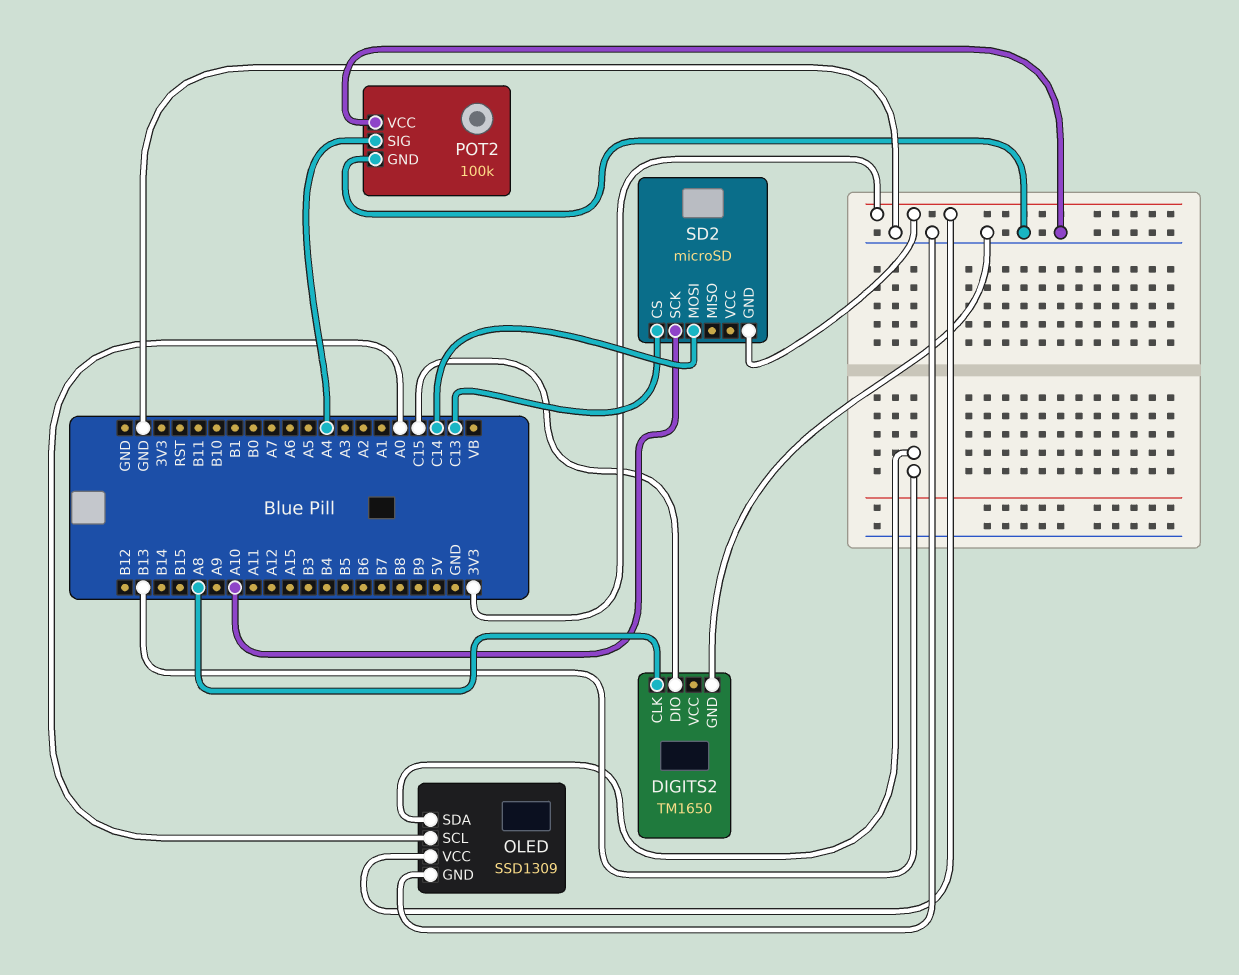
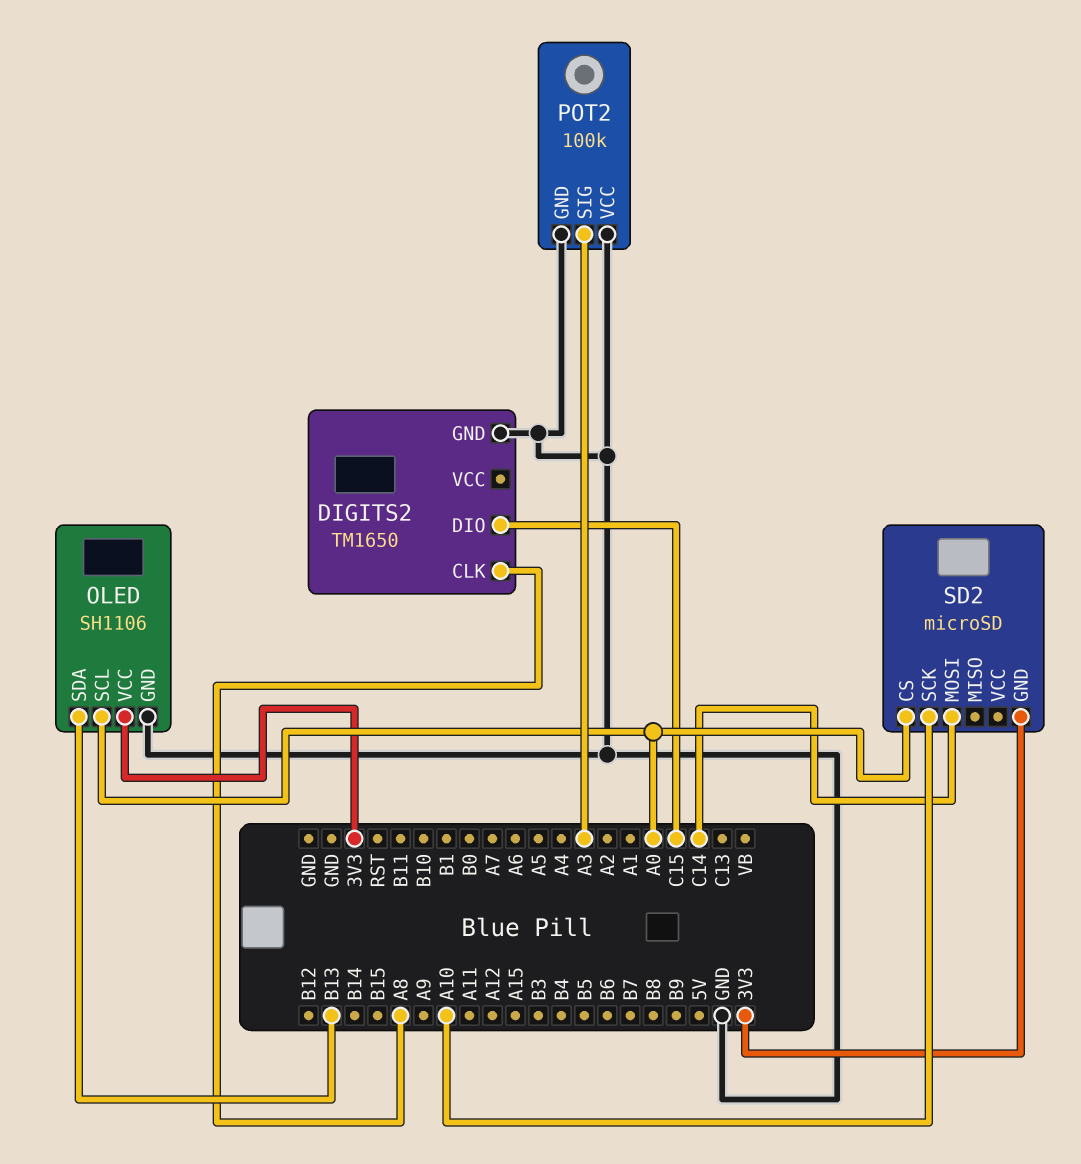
OLED: SSD1309 -> SH1106
POT2 pin SIG: A4 -> A3
SD2 pin CS: C13 -> A0

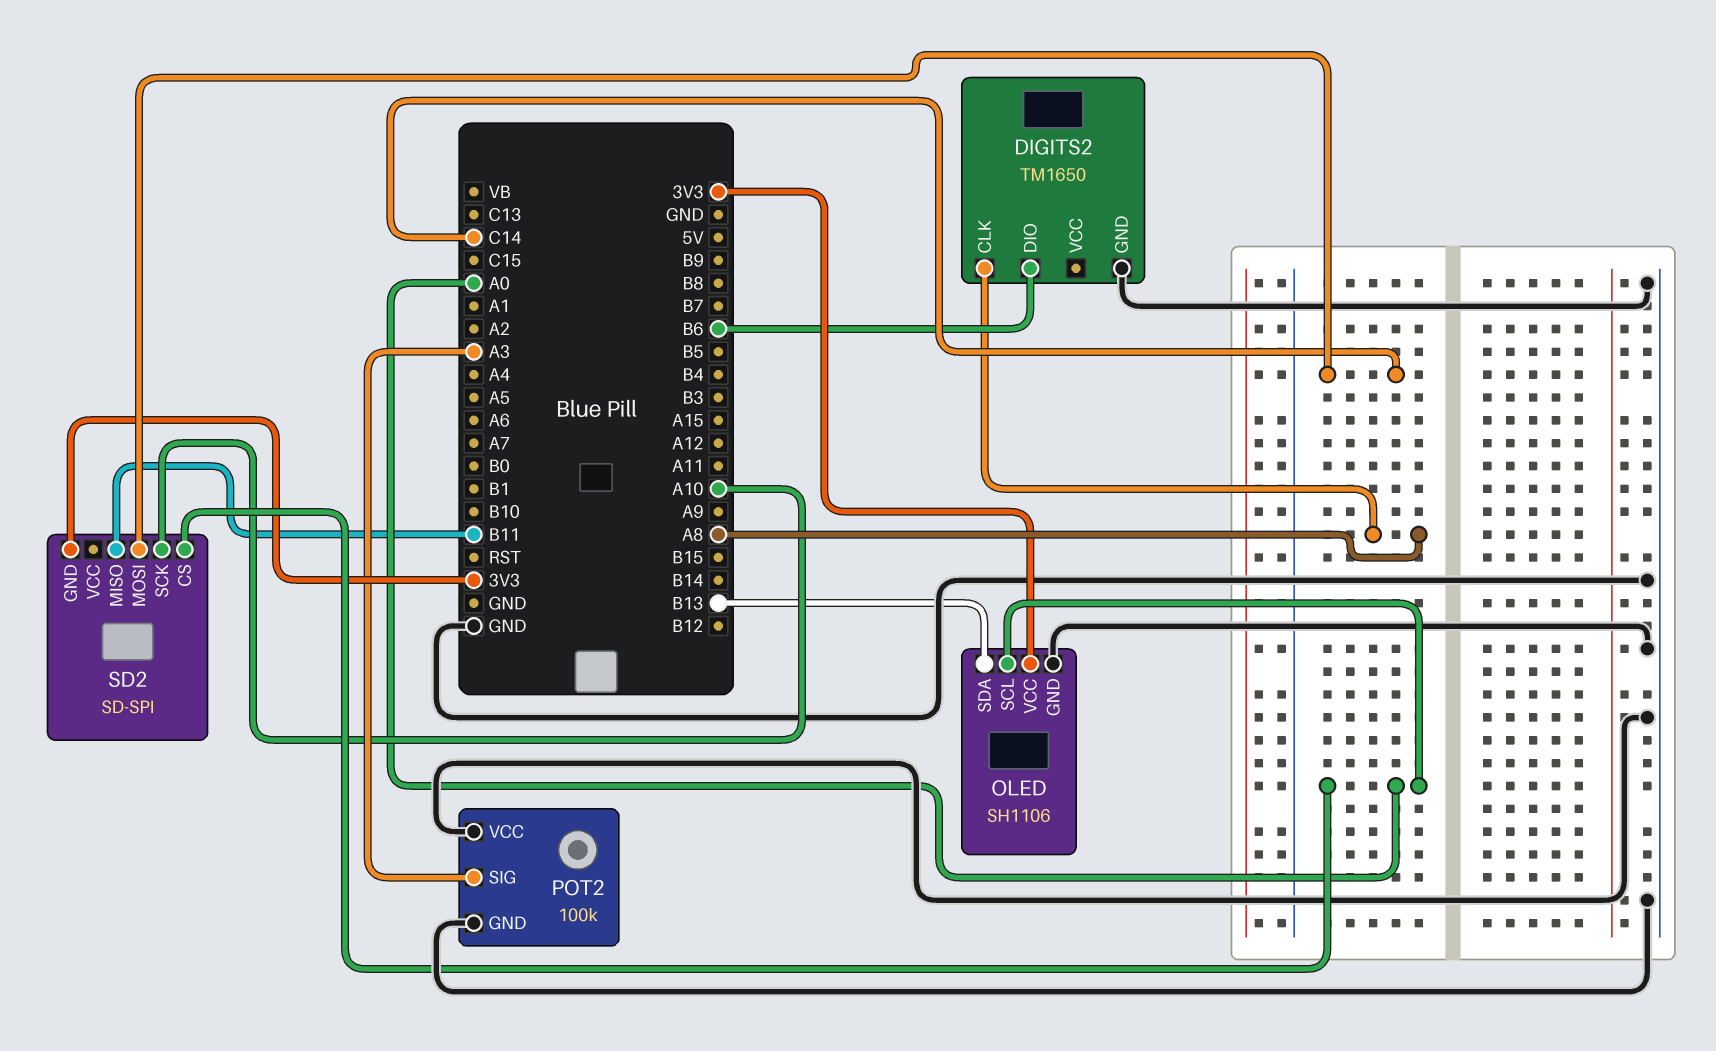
DIGITS2 pin DIO: C15 -> B6
SD2: microSD -> SD-SPI
SD2 pin MISO: none -> B11

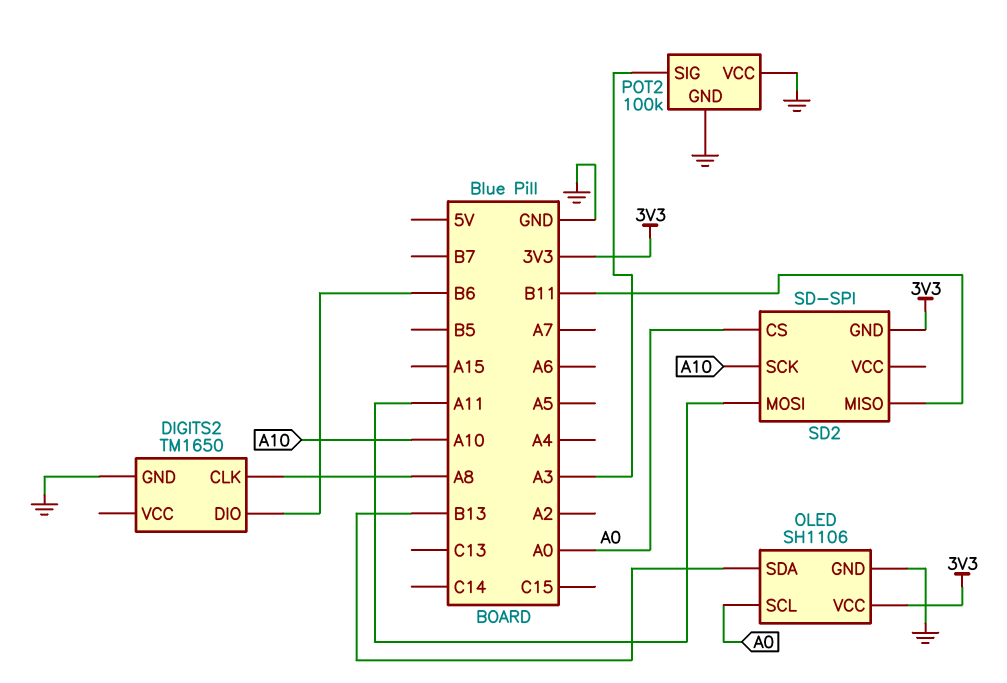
SD2 pin MOSI: C14 -> A11

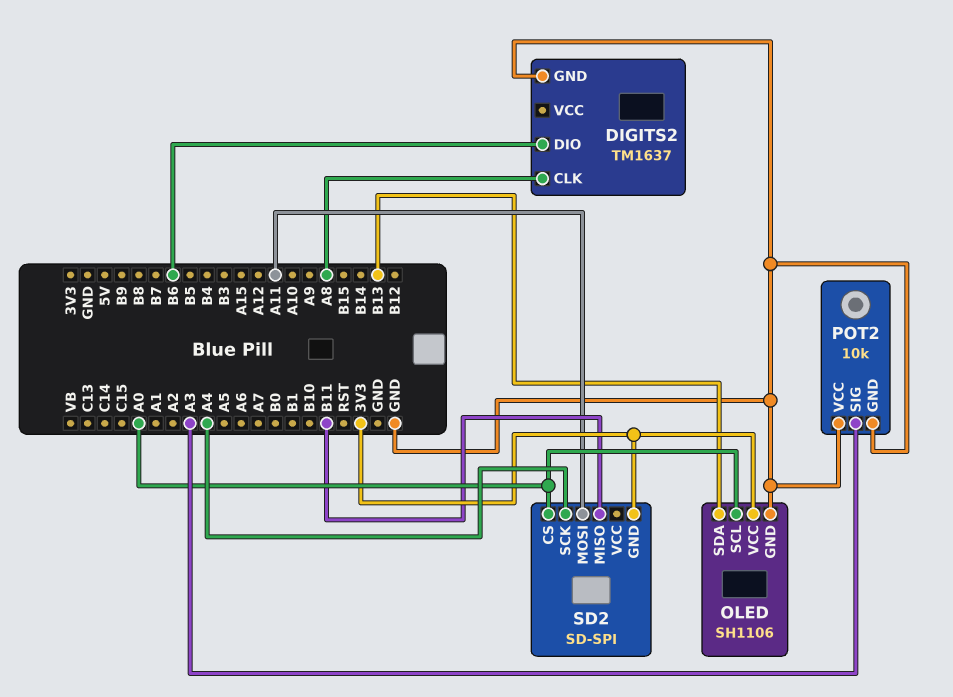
DIGITS2: TM1650 -> TM1637
POT2: 100k -> 10k
SD2 pin SCK: A10 -> A4

